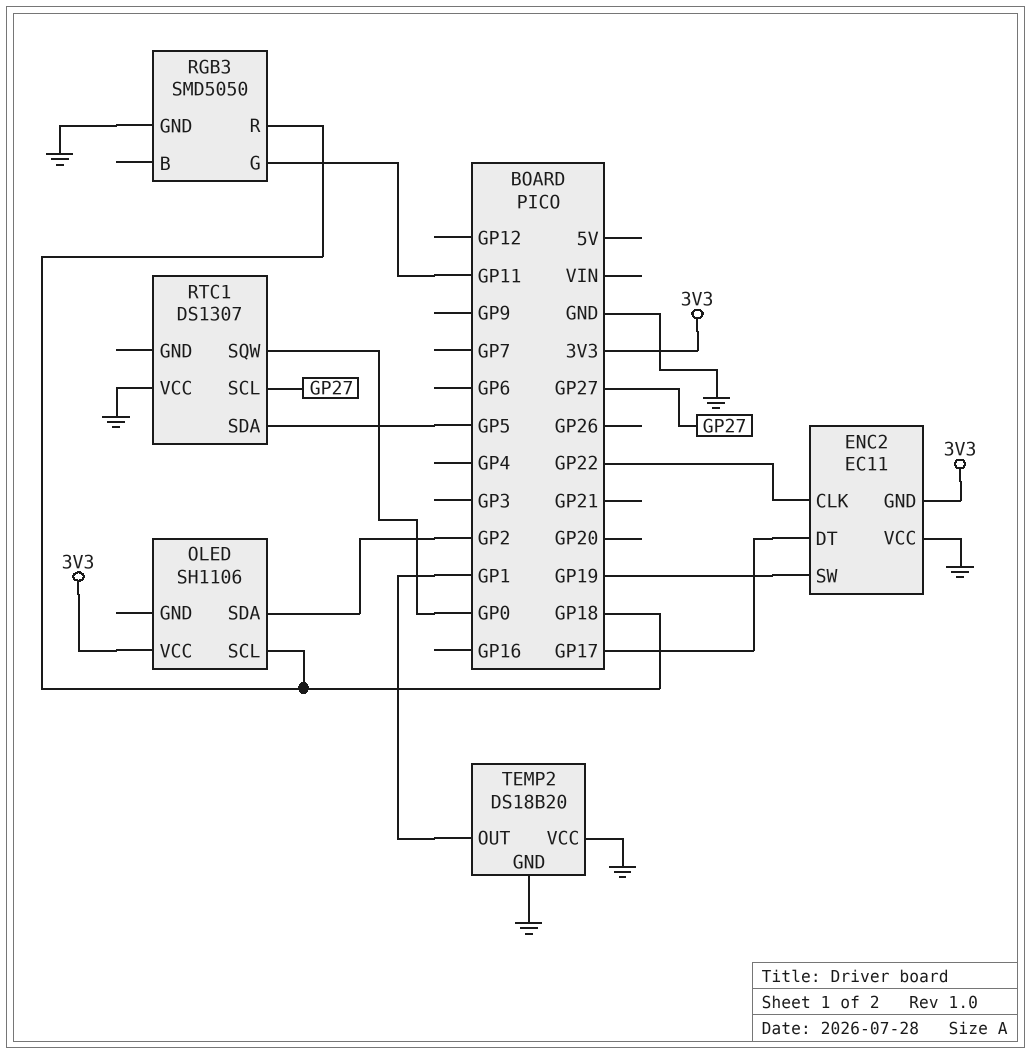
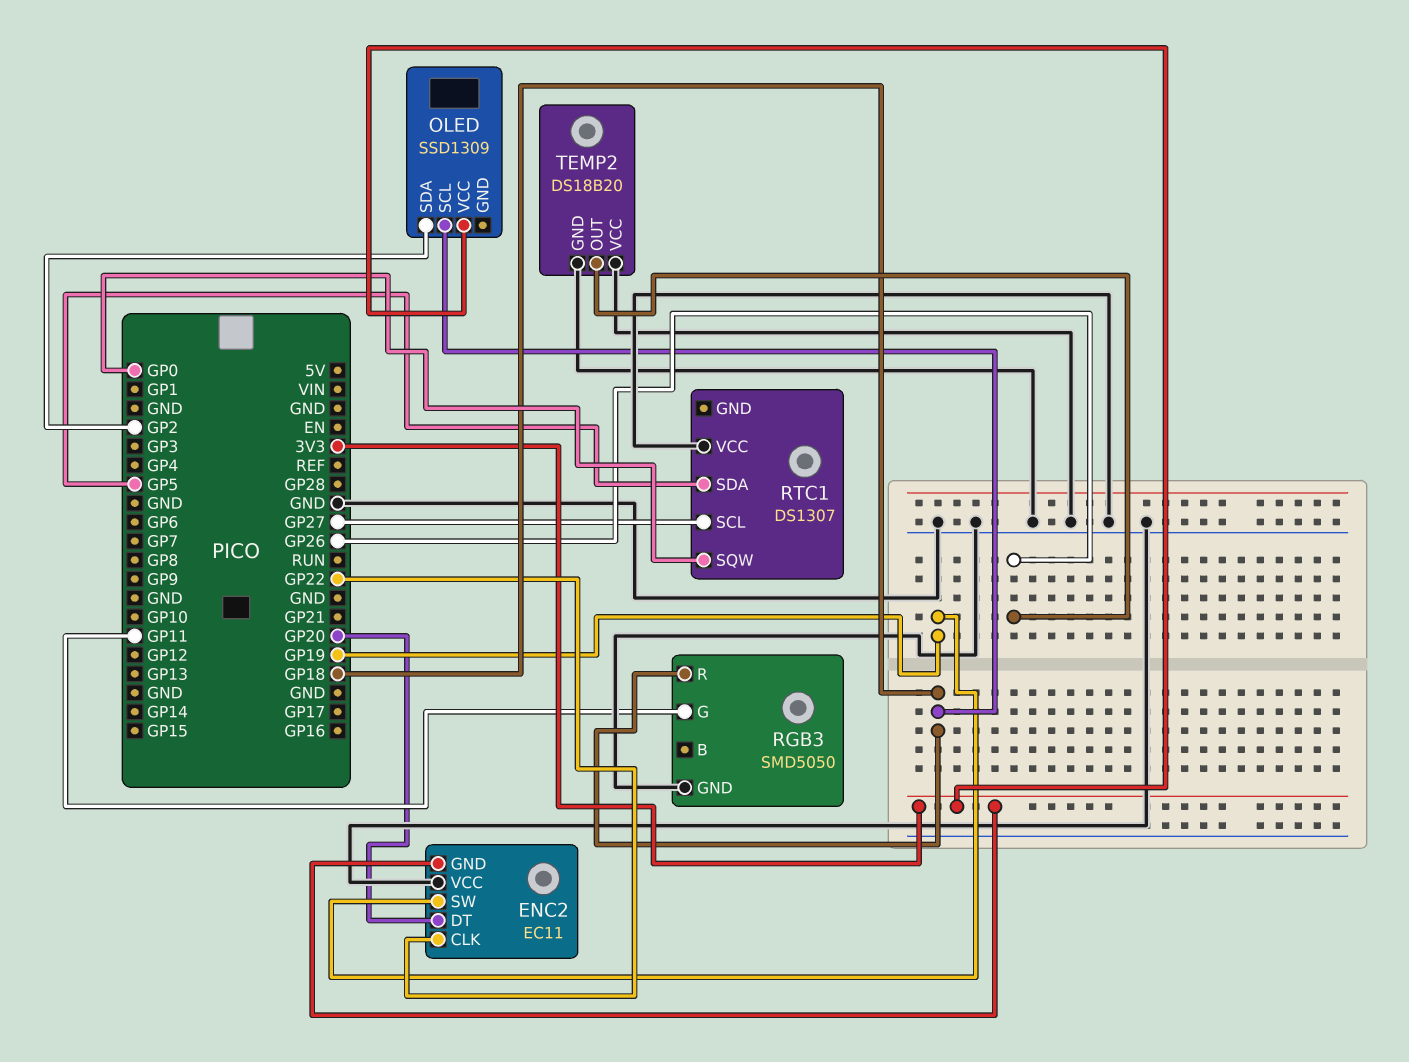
ENC2 pin DT: GP17 -> GP20
OLED: SH1106 -> SSD1309
TEMP2 pin OUT: GP1 -> GP26

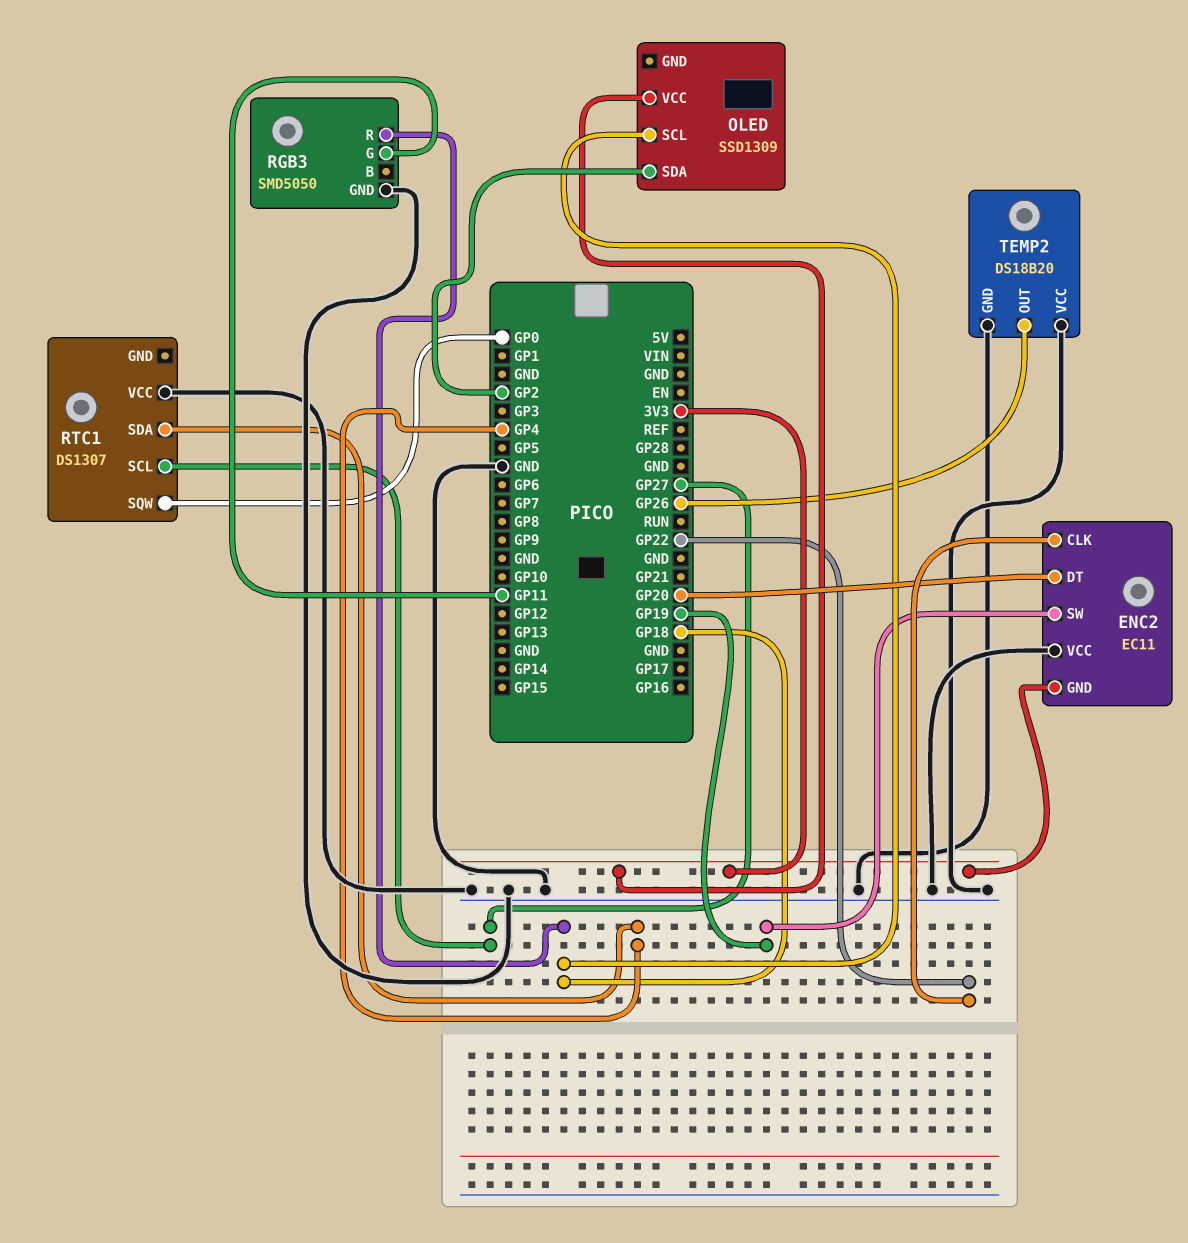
RTC1 pin SDA: GP5 -> GP4

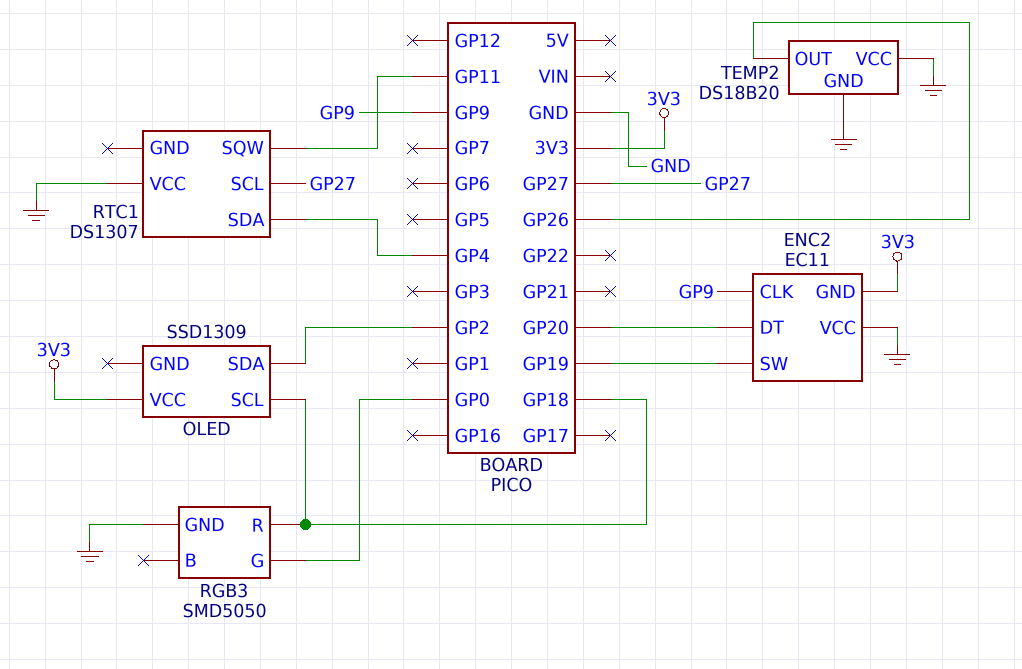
ENC2 pin CLK: GP22 -> GP9
RGB3 pin G: GP11 -> GP0
RTC1 pin SQW: GP0 -> GP11

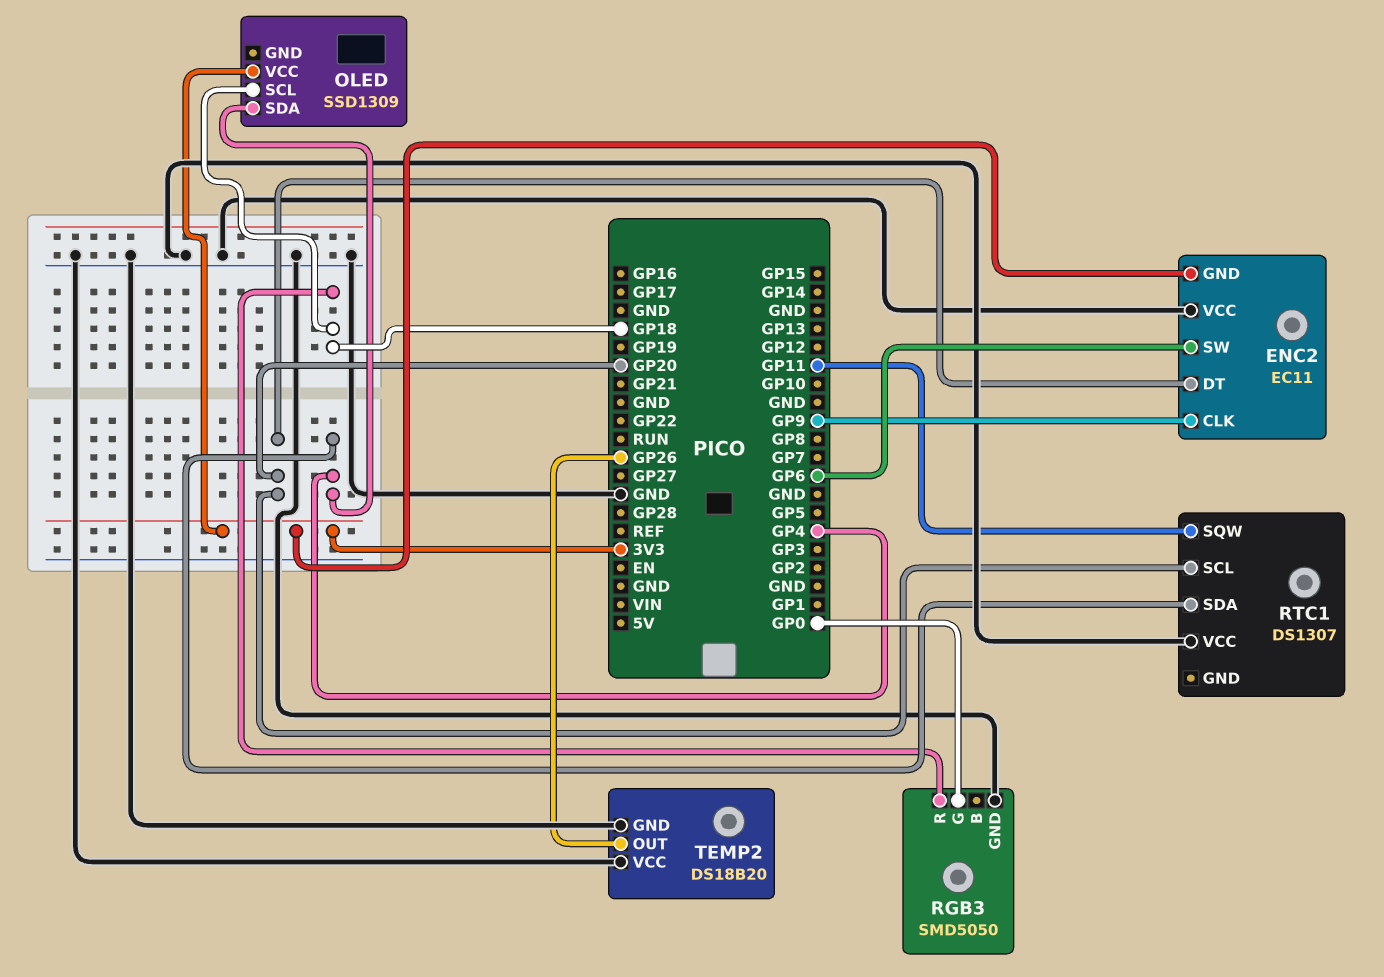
ENC2 pin SW: GP19 -> GP6
OLED pin SDA: GP2 -> GP4
RTC1 pin SCL: GP27 -> GP20

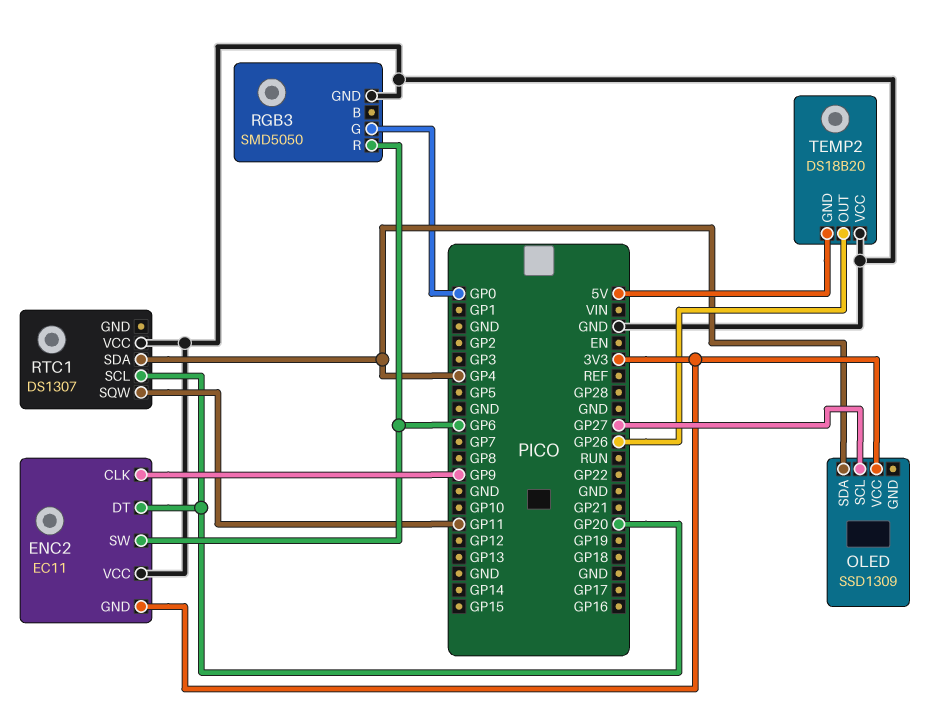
OLED pin SCL: GP18 -> GP27
RGB3 pin R: GP18 -> GP6
TEMP2 pin GND: GND -> 5V

